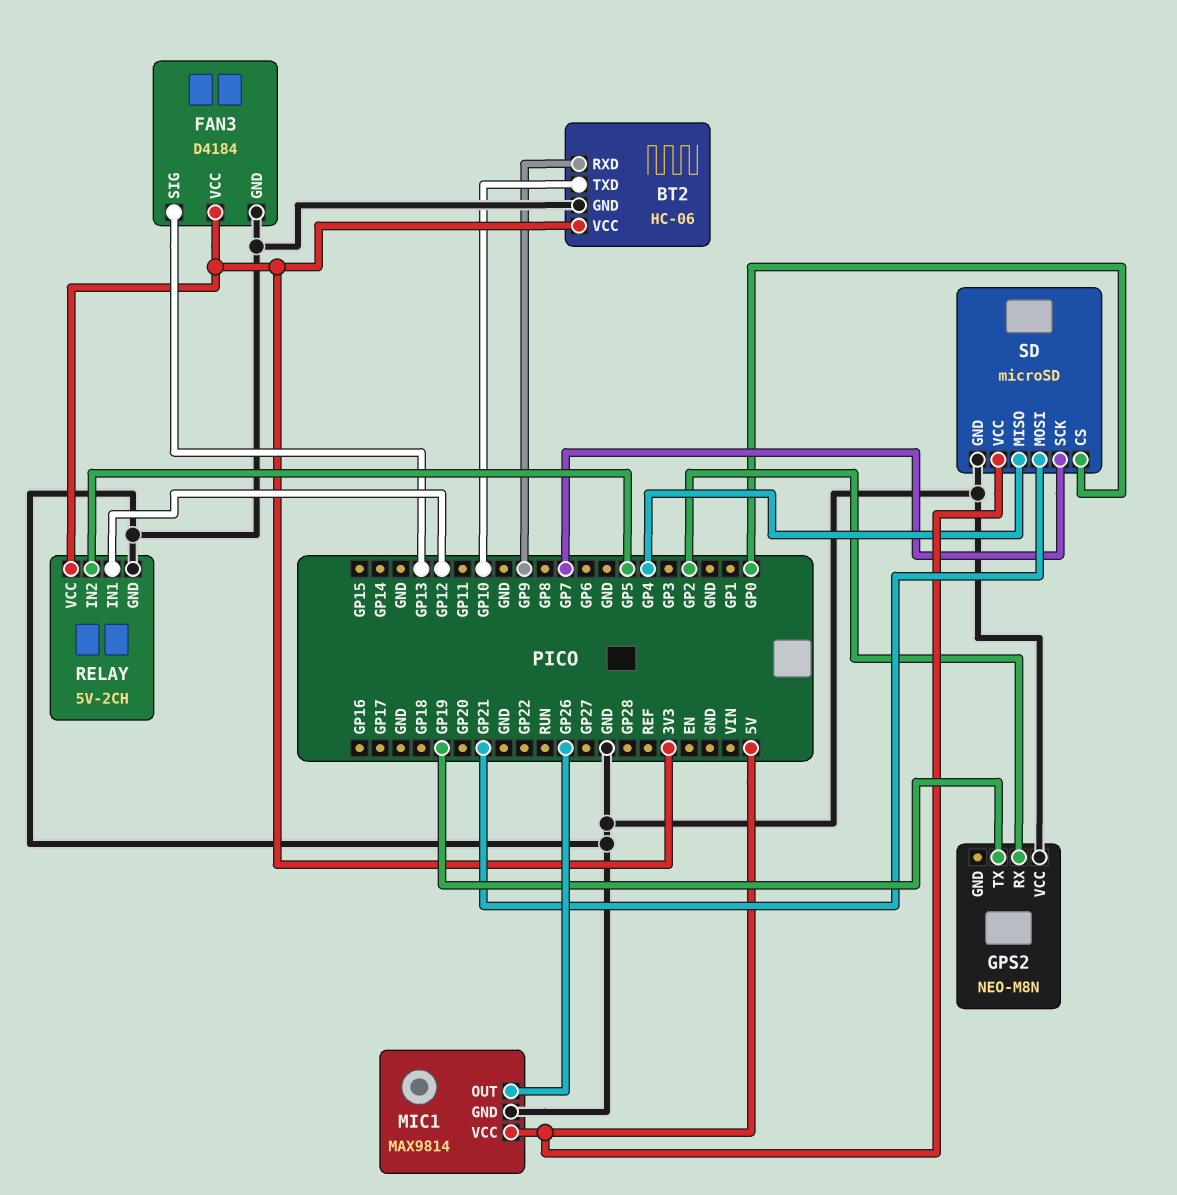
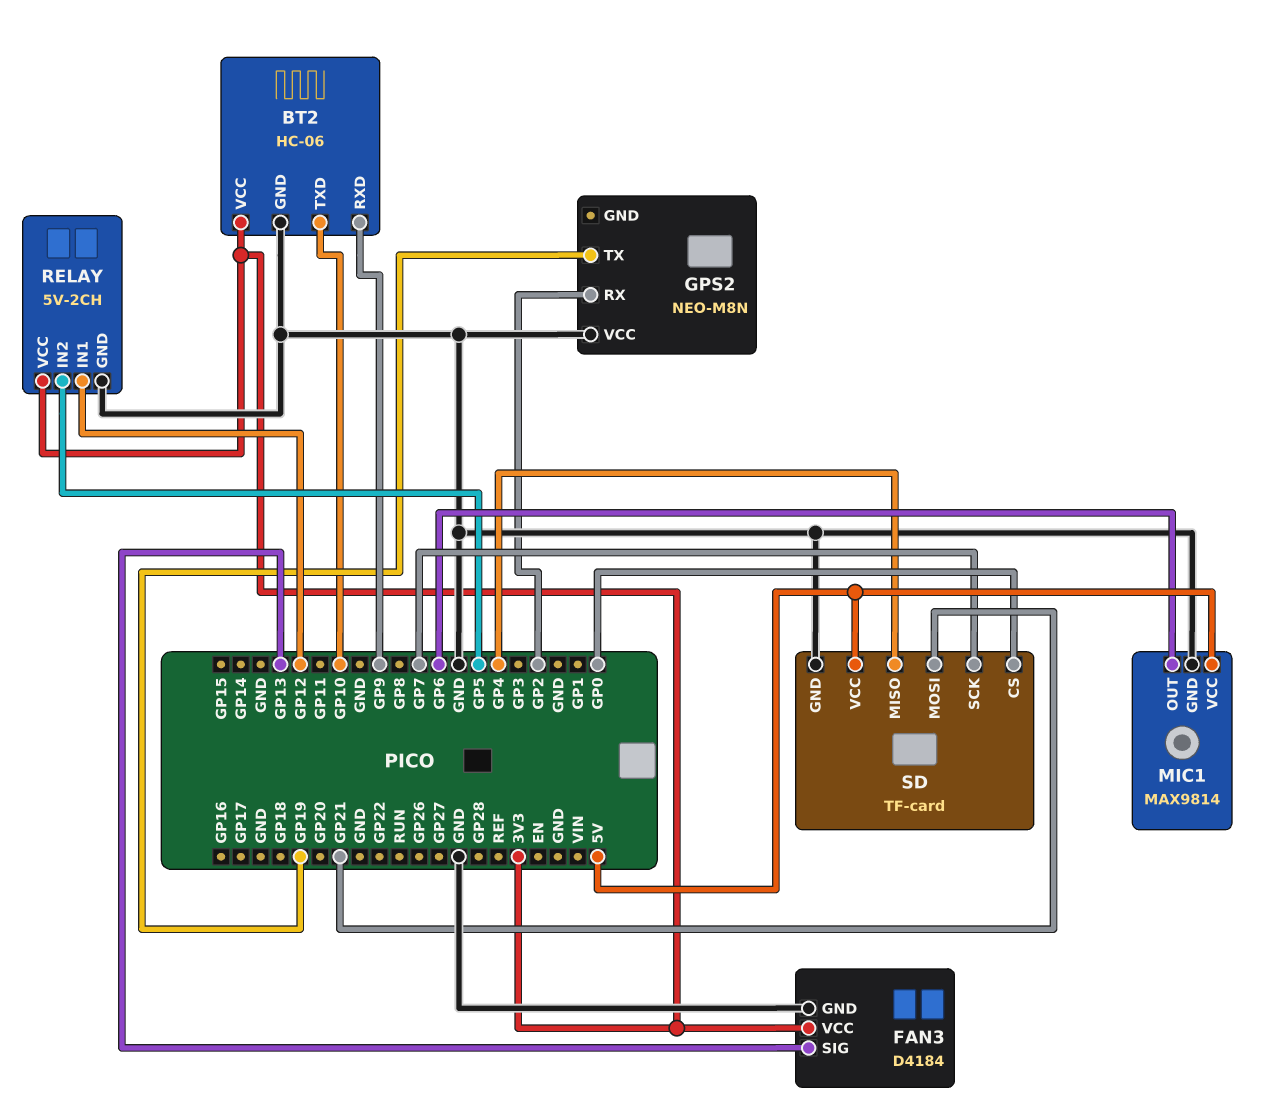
MIC1 pin OUT: GP26 -> GP6
SD: microSD -> TF-card

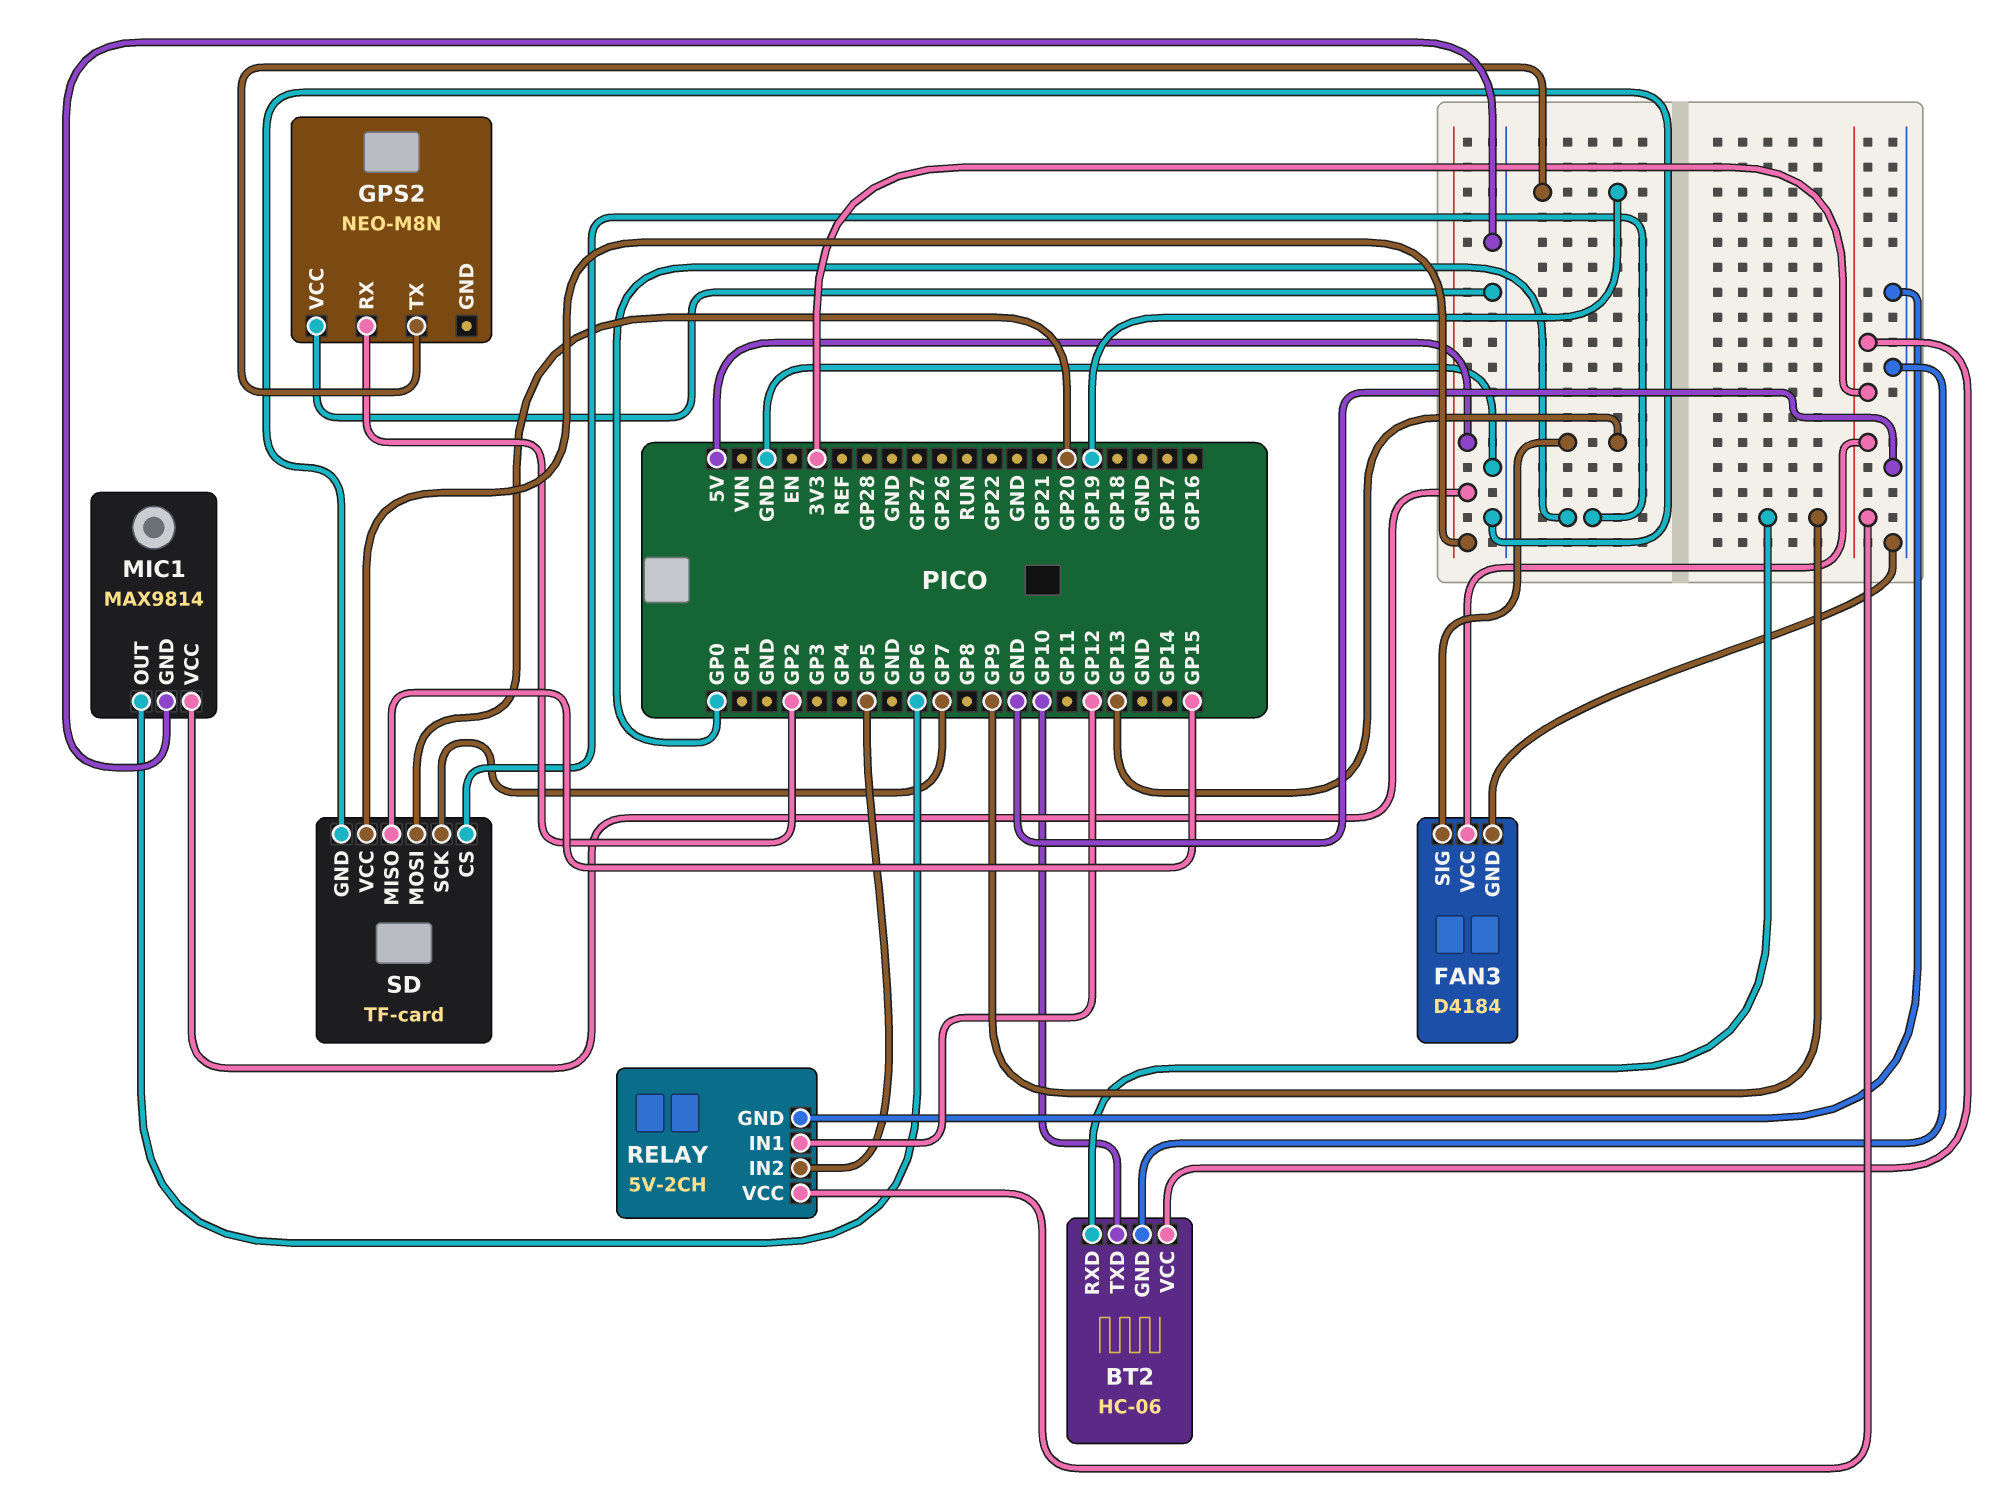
SD pin MISO: GP4 -> GP15
SD pin MOSI: GP21 -> GP20

